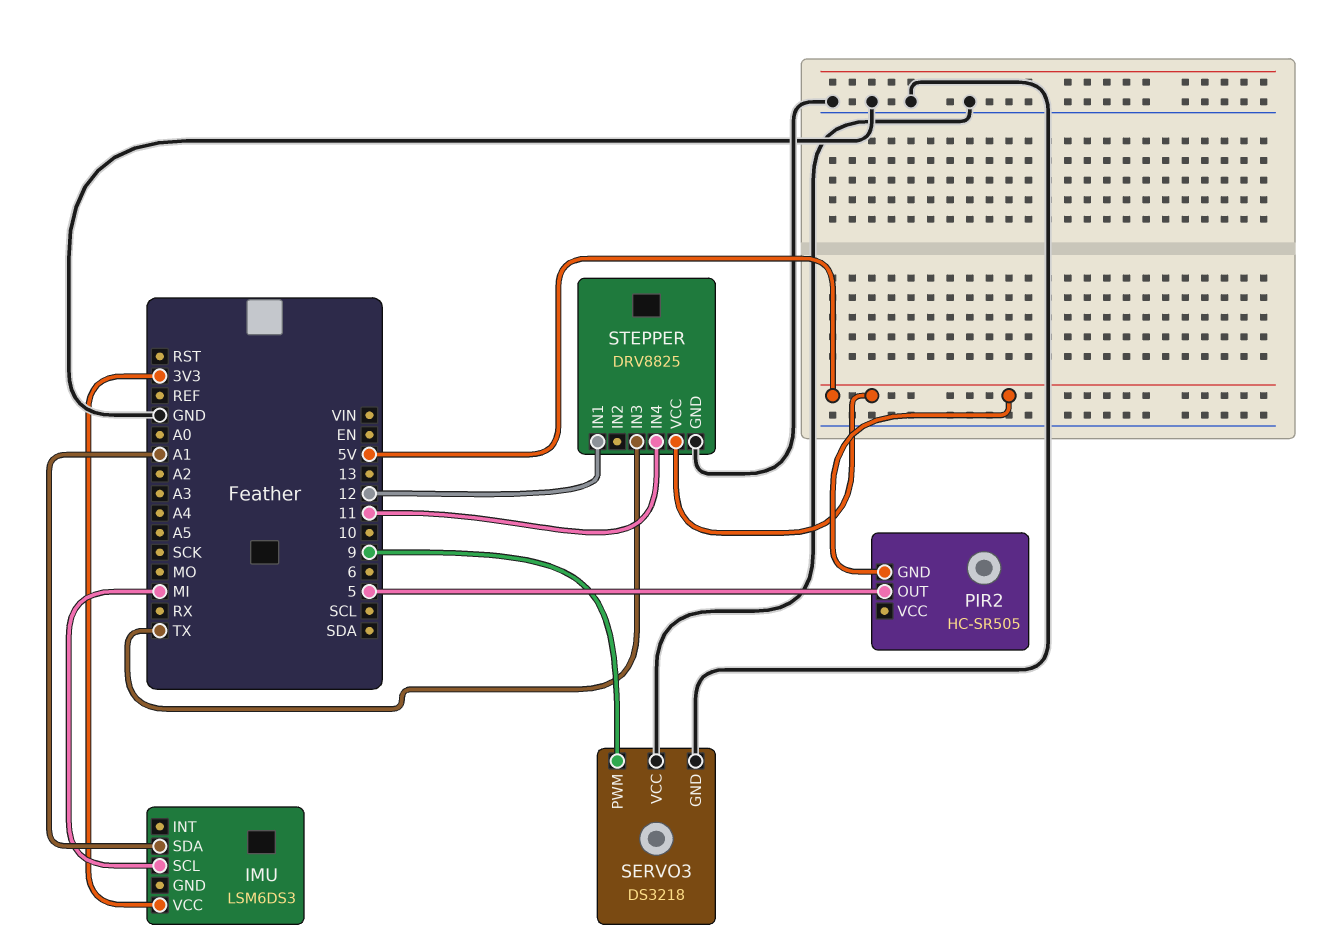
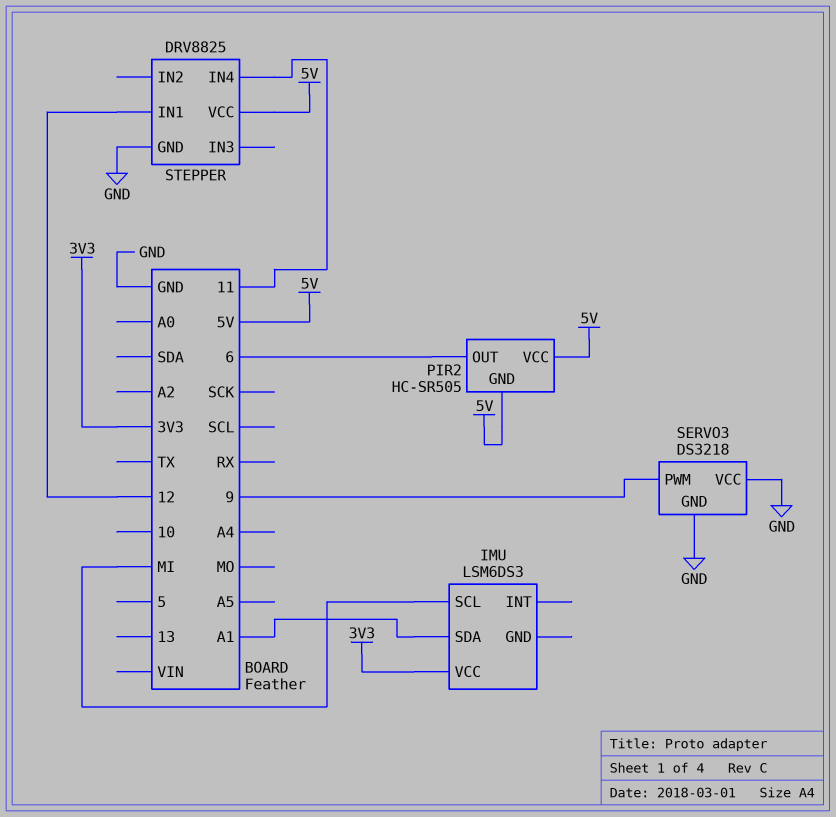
PIR2 pin OUT: 5 -> 6
PIR2 pin VCC: none -> 5V
STEPPER pin IN3: TX -> none

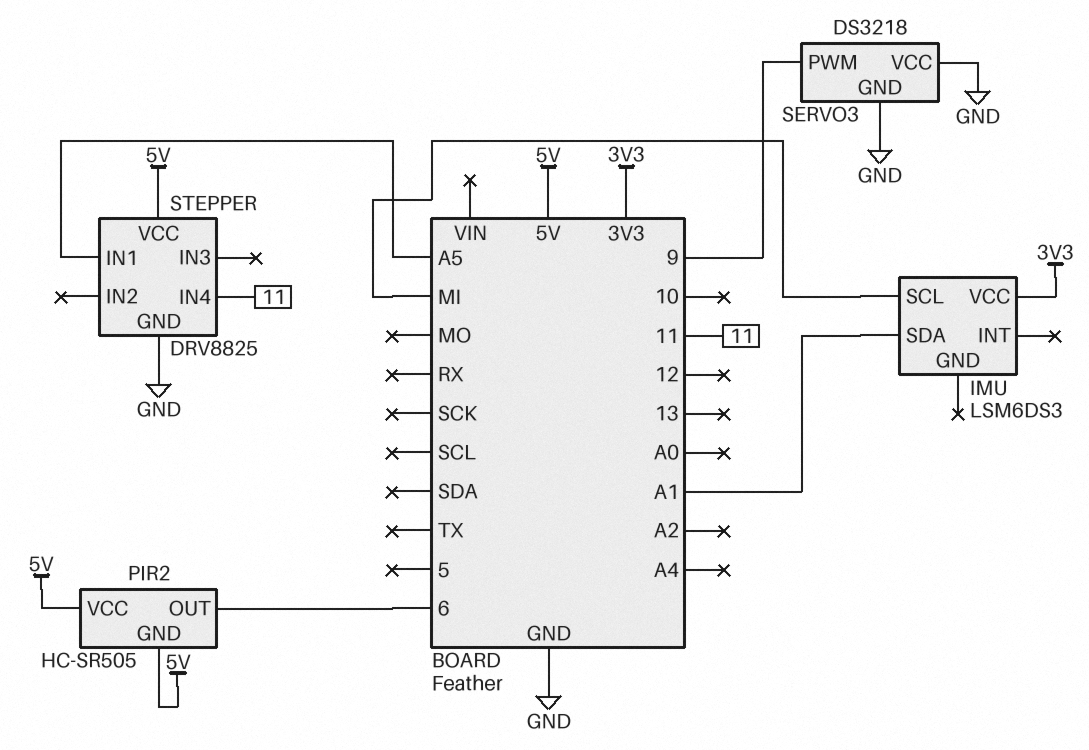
STEPPER pin IN1: 12 -> A5

